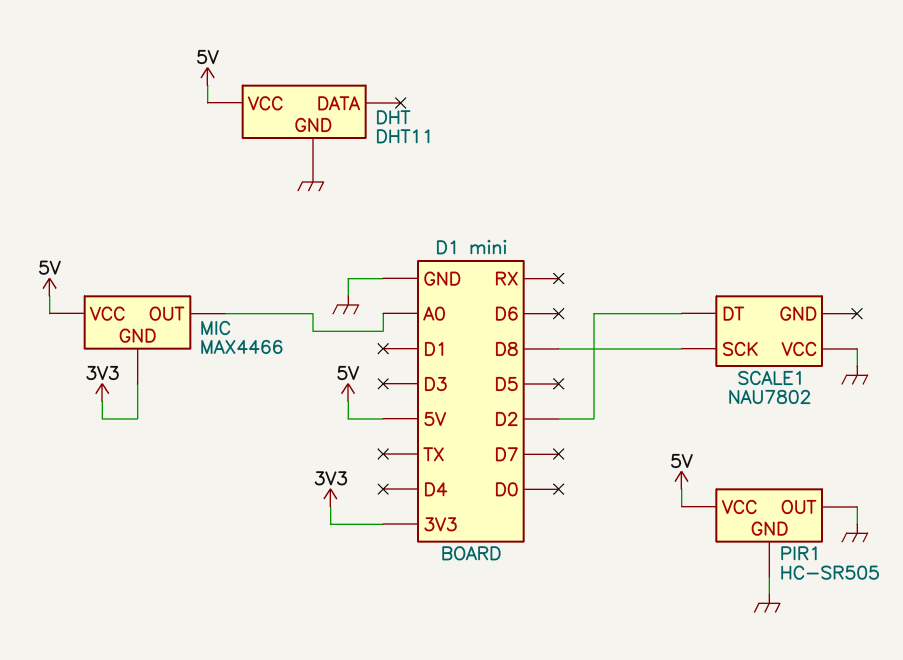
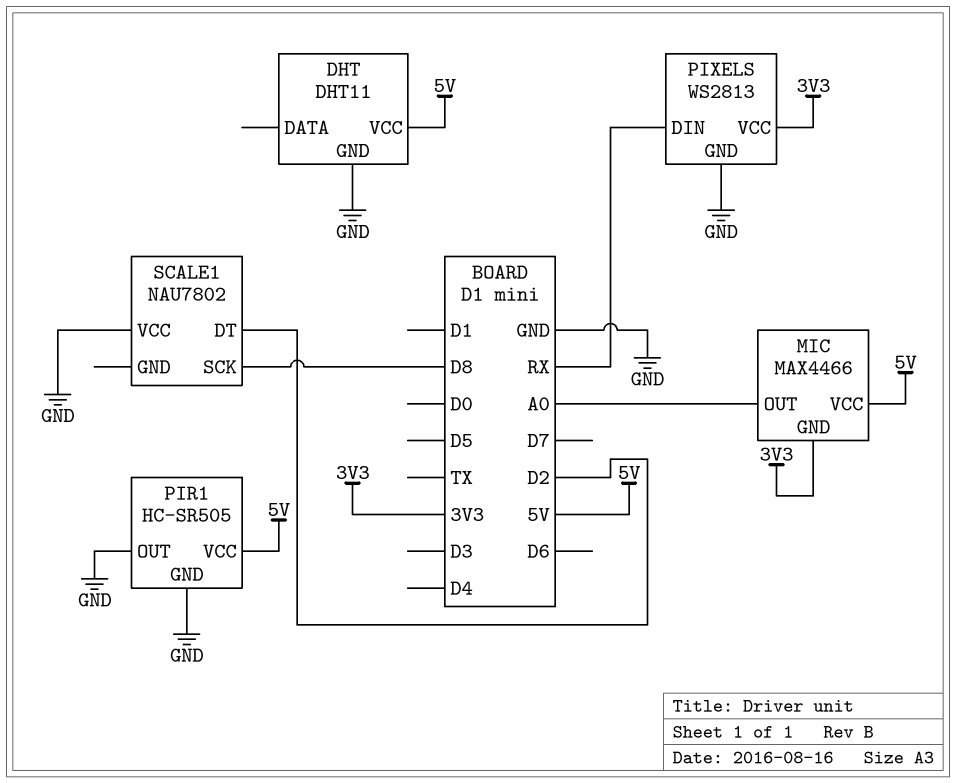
PIXELS: none -> WS2813
PIXELS pin DIN: none -> RX
PIXELS pin GND: none -> GND
PIXELS pin VCC: none -> 3V3

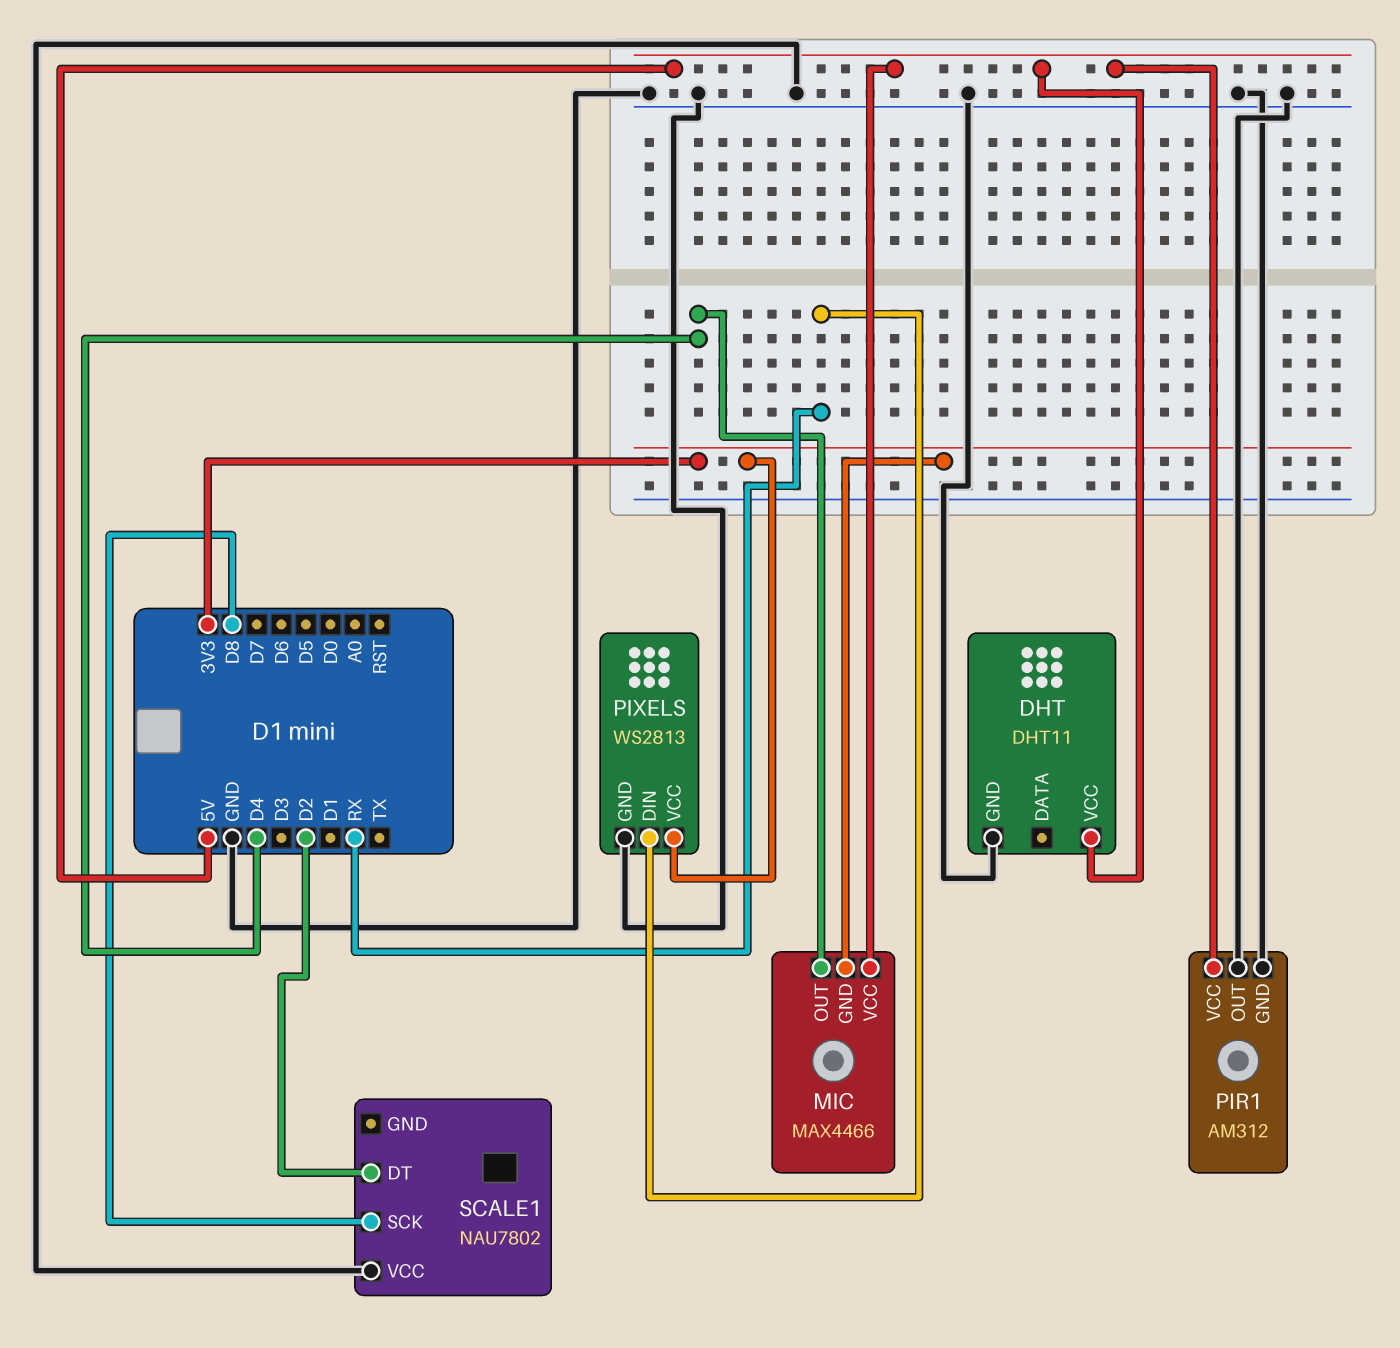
MIC pin OUT: A0 -> D4
PIR1: HC-SR505 -> AM312

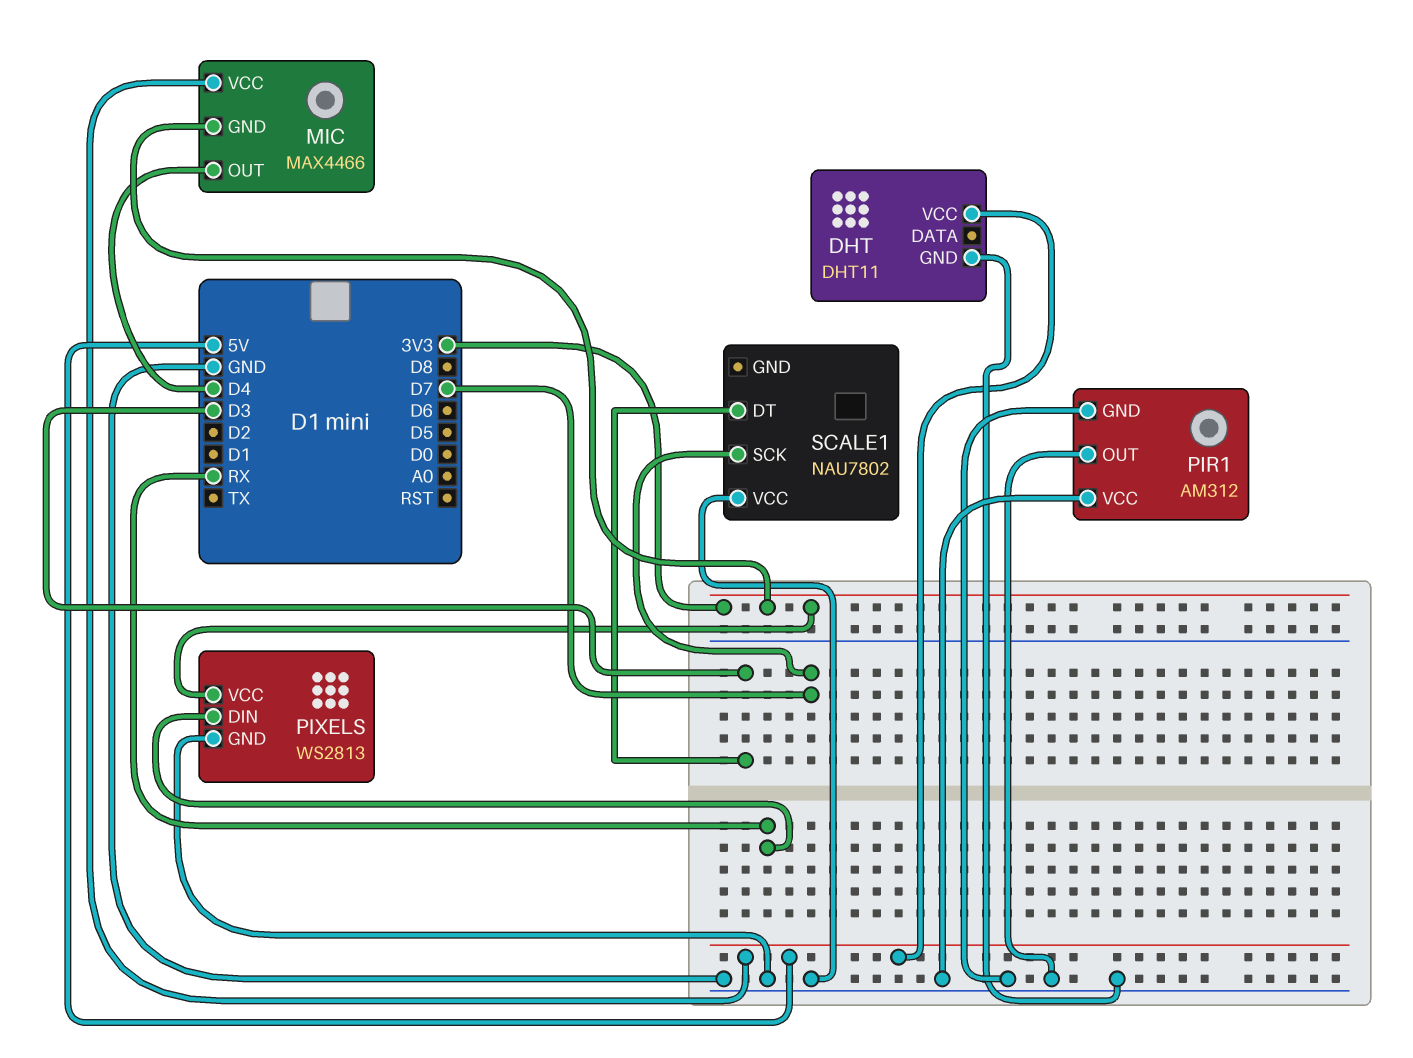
PIR1 pin VCC: 5V -> GND
SCALE1 pin DT: D2 -> D3
SCALE1 pin SCK: D8 -> D7

